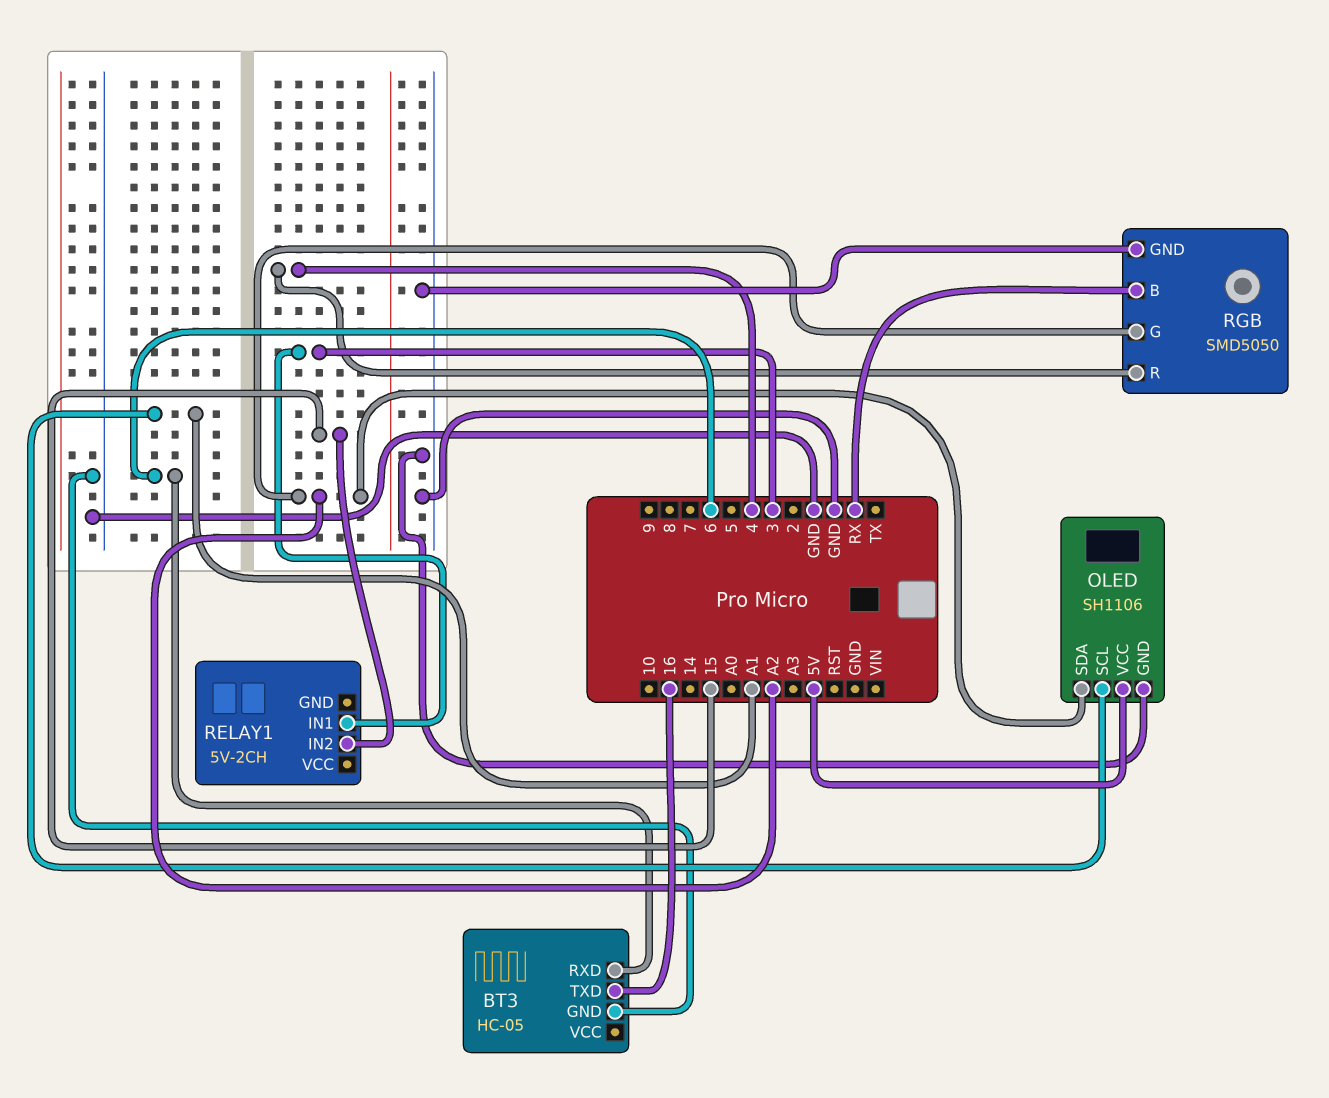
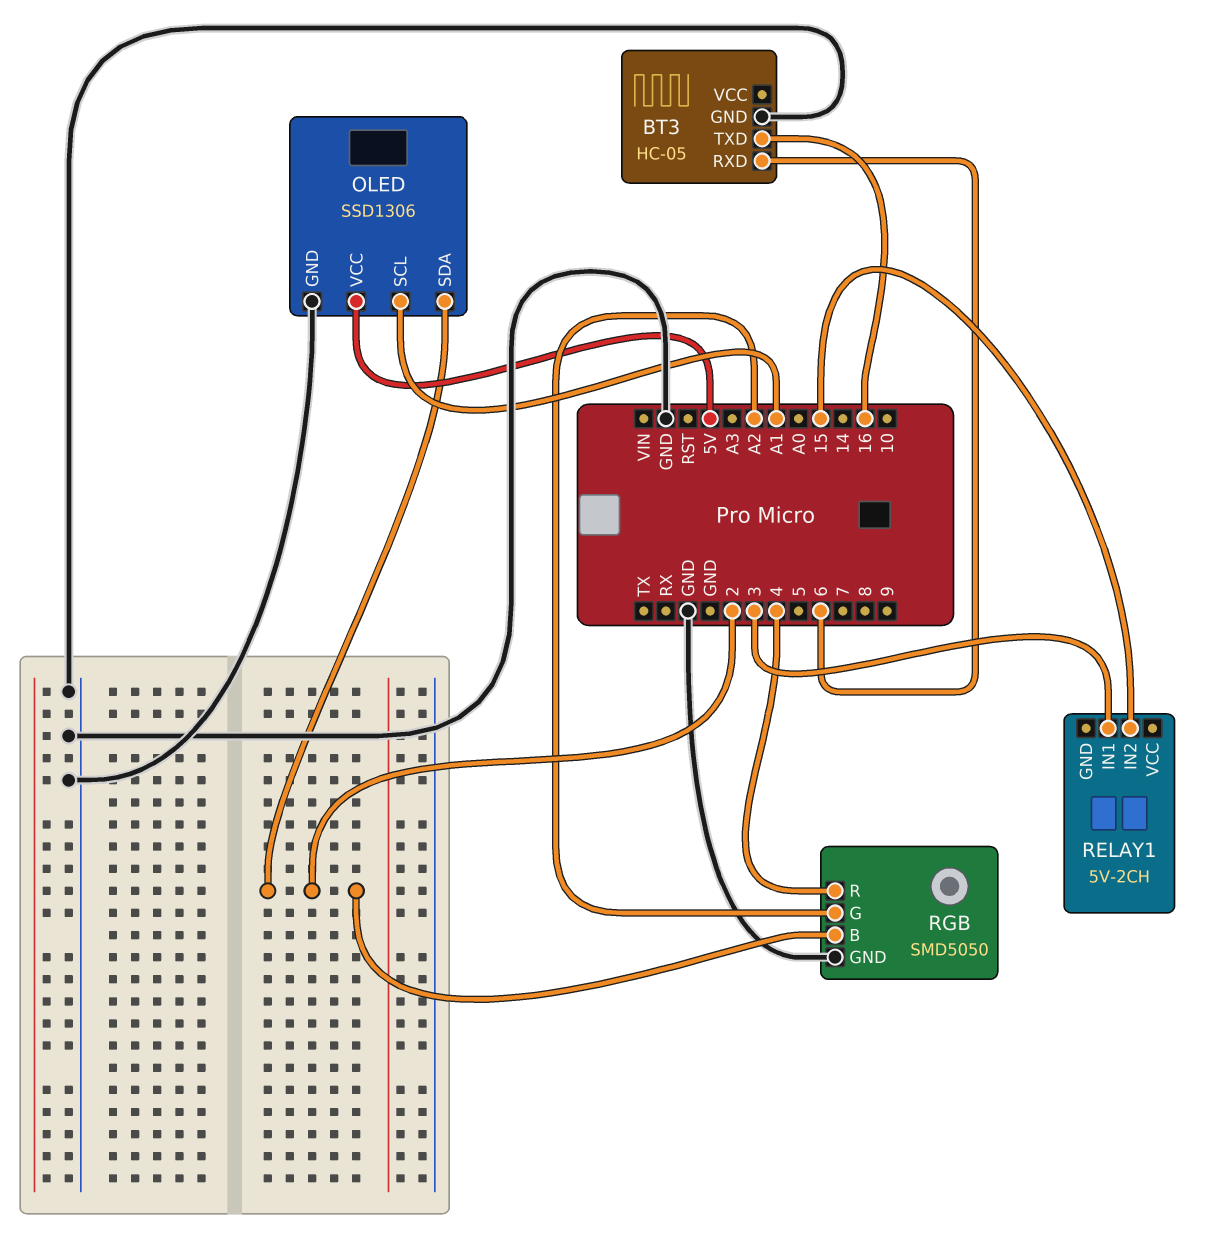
OLED: SH1106 -> SSD1306
OLED pin SDA: A2 -> 2
RGB pin B: RX -> 2

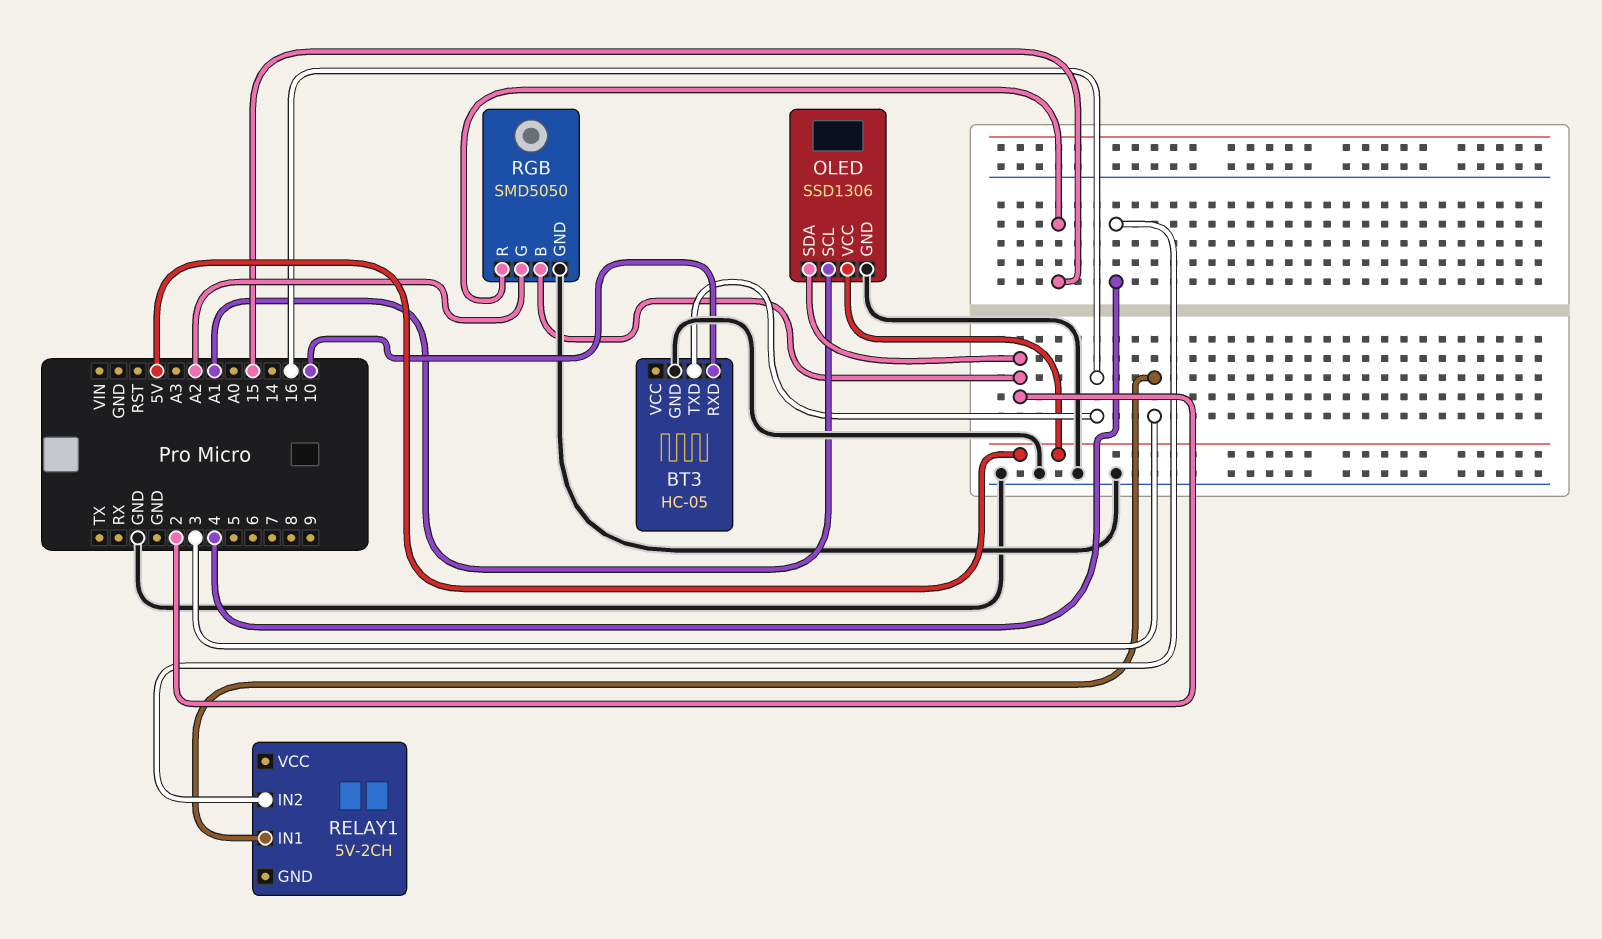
BT3 pin RXD: 6 -> 10
RELAY1 pin IN2: 15 -> 4
RGB pin R: 4 -> 15

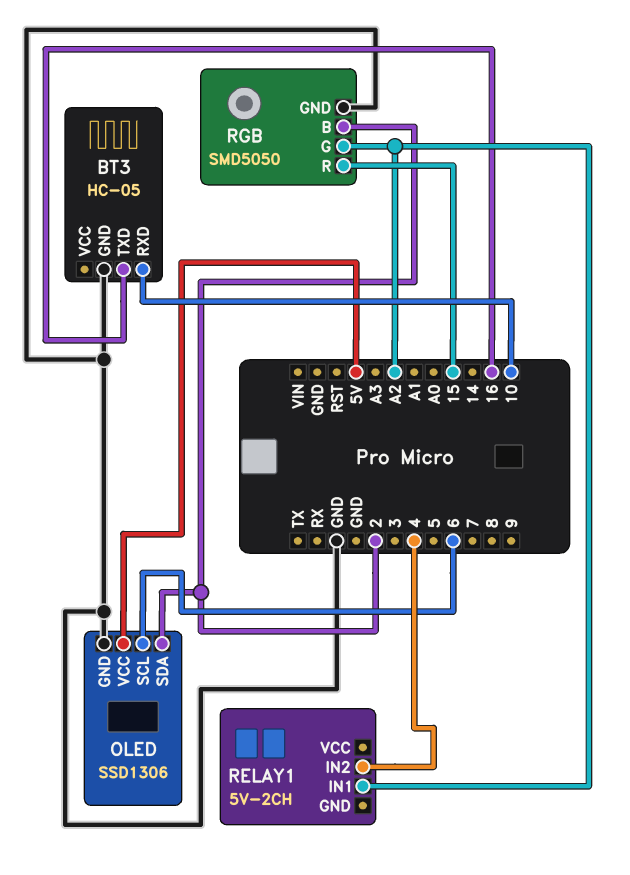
OLED pin SCL: A1 -> 6
RELAY1 pin IN1: 3 -> A2

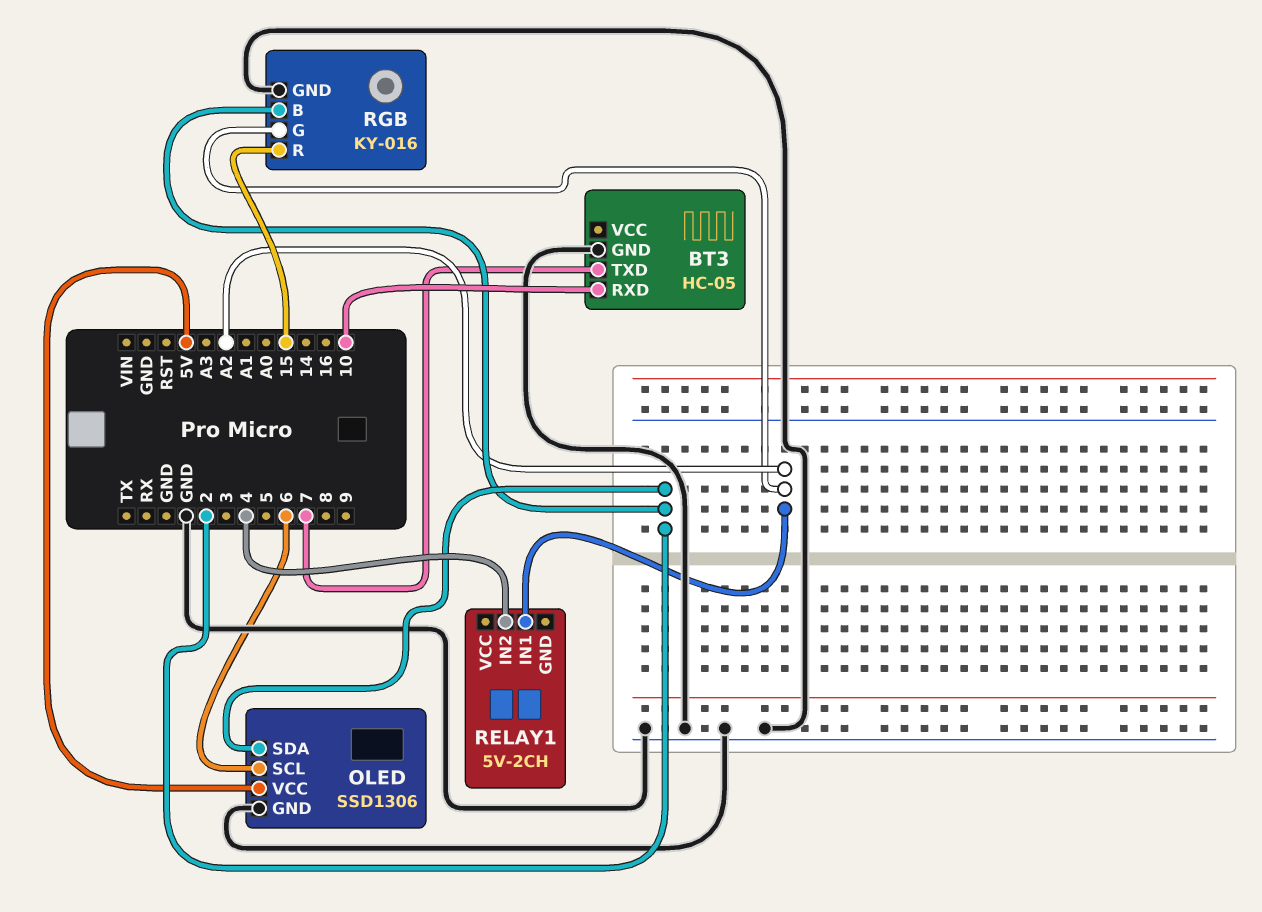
BT3 pin TXD: 16 -> 7
RGB: SMD5050 -> KY-016

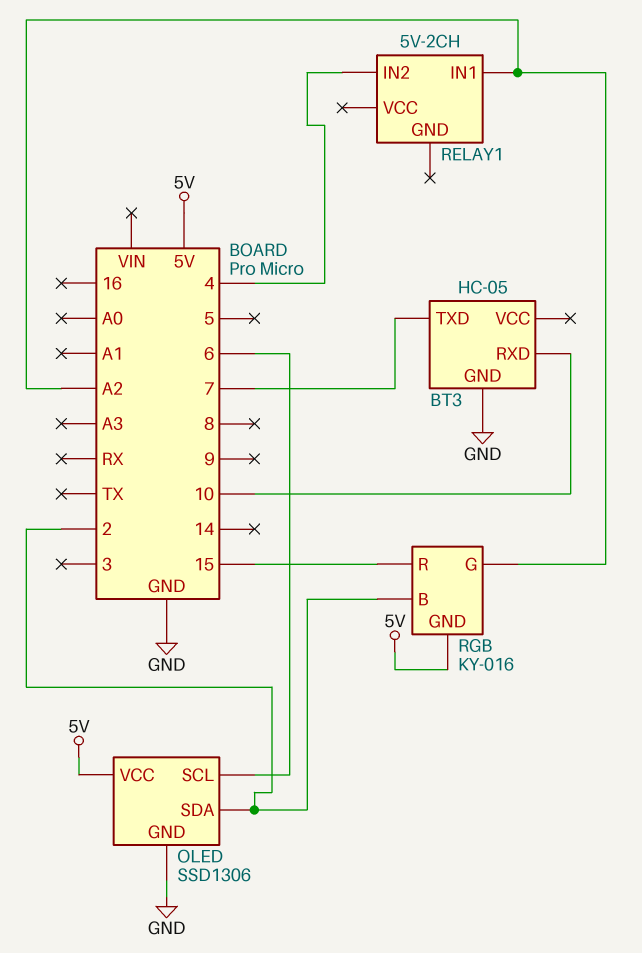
RGB pin GND: GND -> 5V

